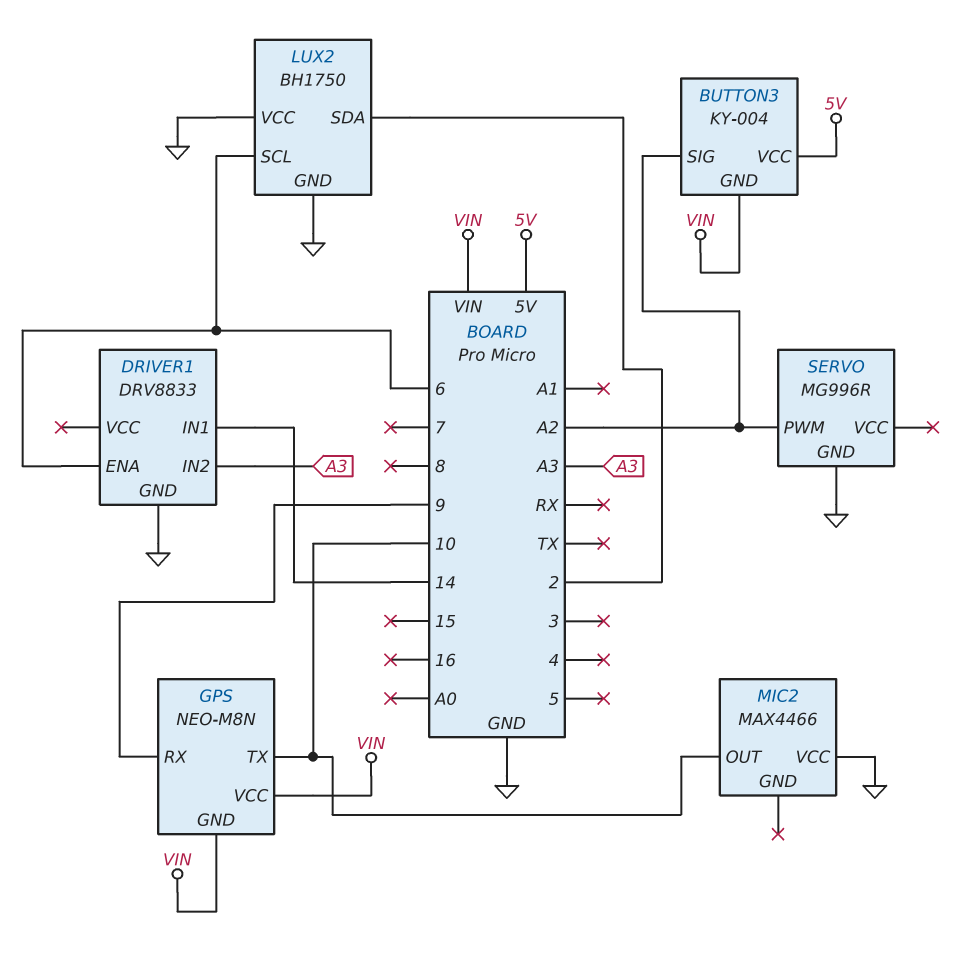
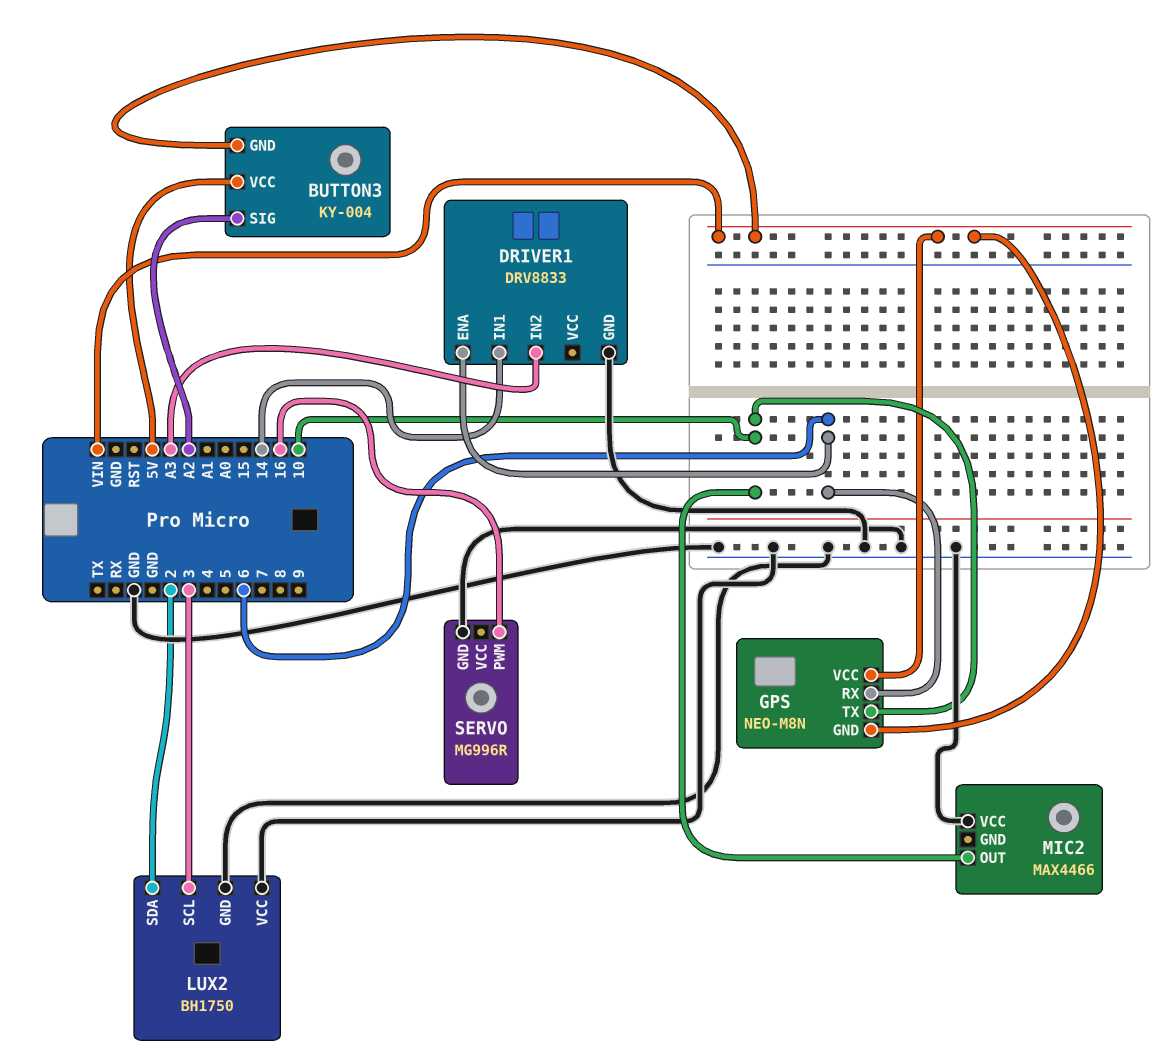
GPS pin RX: 9 -> 6
LUX2 pin SCL: 6 -> 3
SERVO pin PWM: A2 -> 16

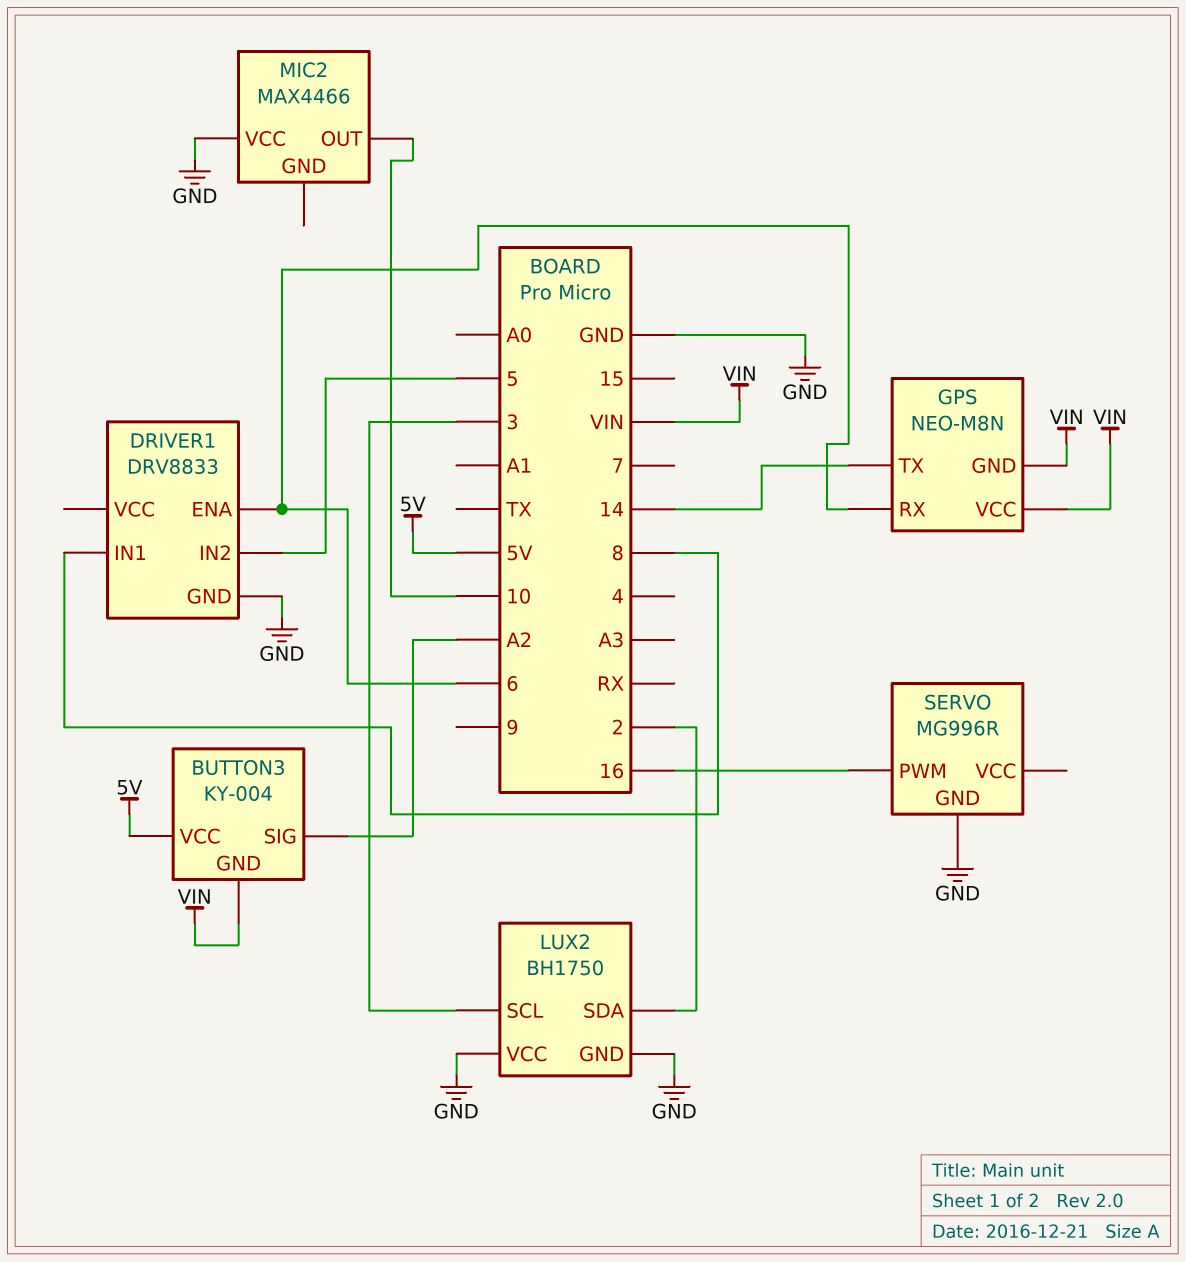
DRIVER1 pin IN1: 14 -> 8
DRIVER1 pin IN2: A3 -> 5
GPS pin TX: 10 -> 14

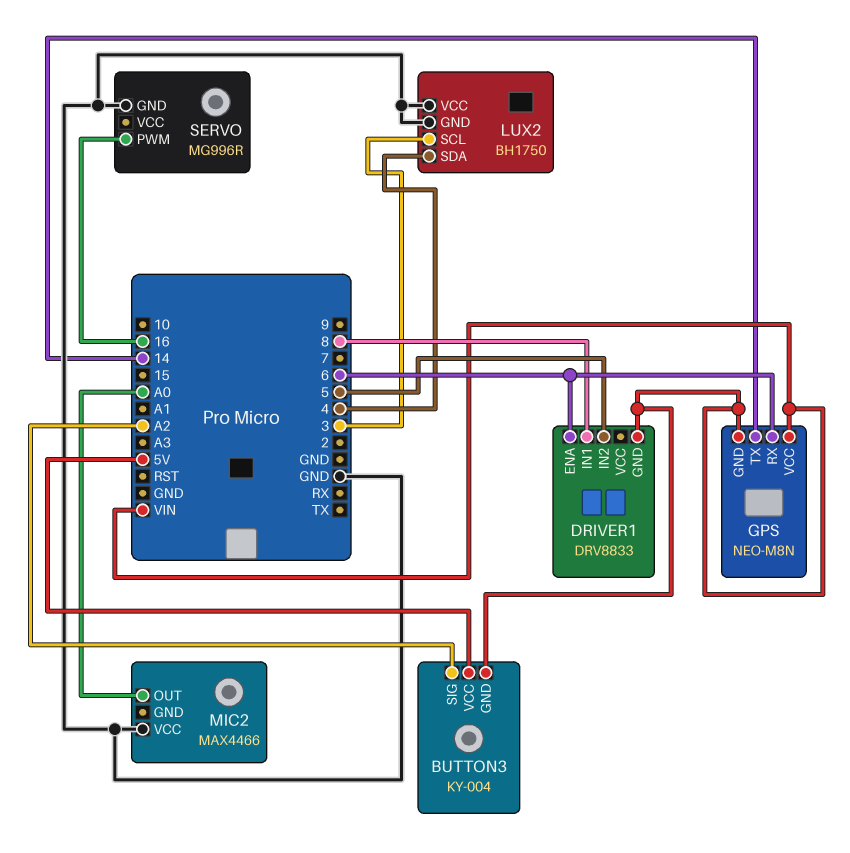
DRIVER1 pin GND: GND -> VIN
LUX2 pin SDA: 2 -> 4
MIC2 pin OUT: 10 -> A0

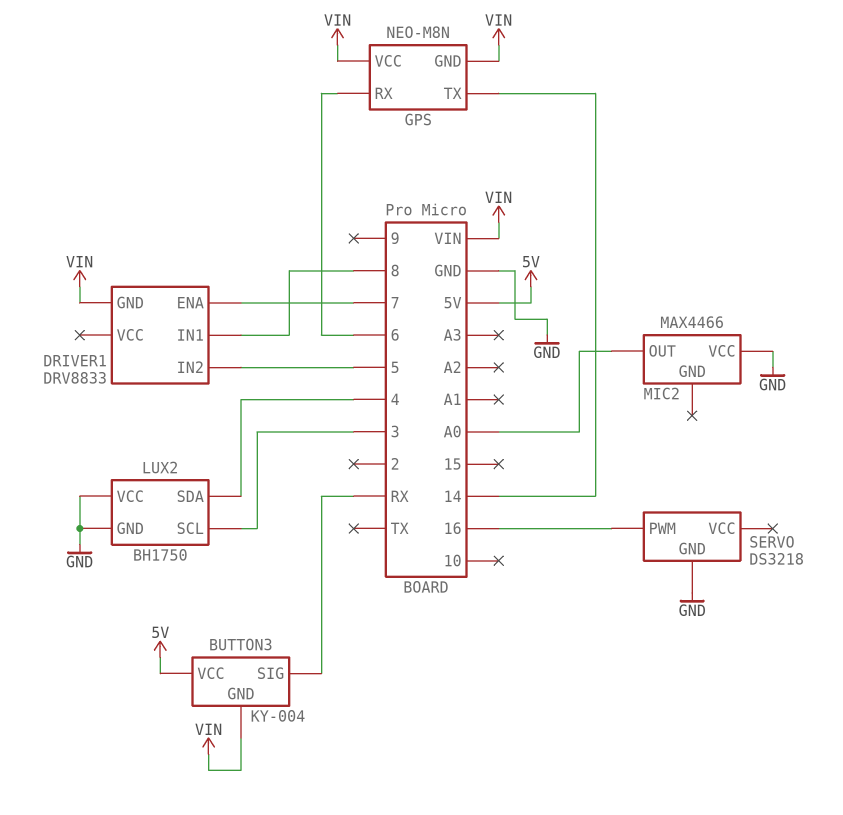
BUTTON3 pin SIG: A2 -> RX
DRIVER1 pin ENA: 6 -> 7
SERVO: MG996R -> DS3218

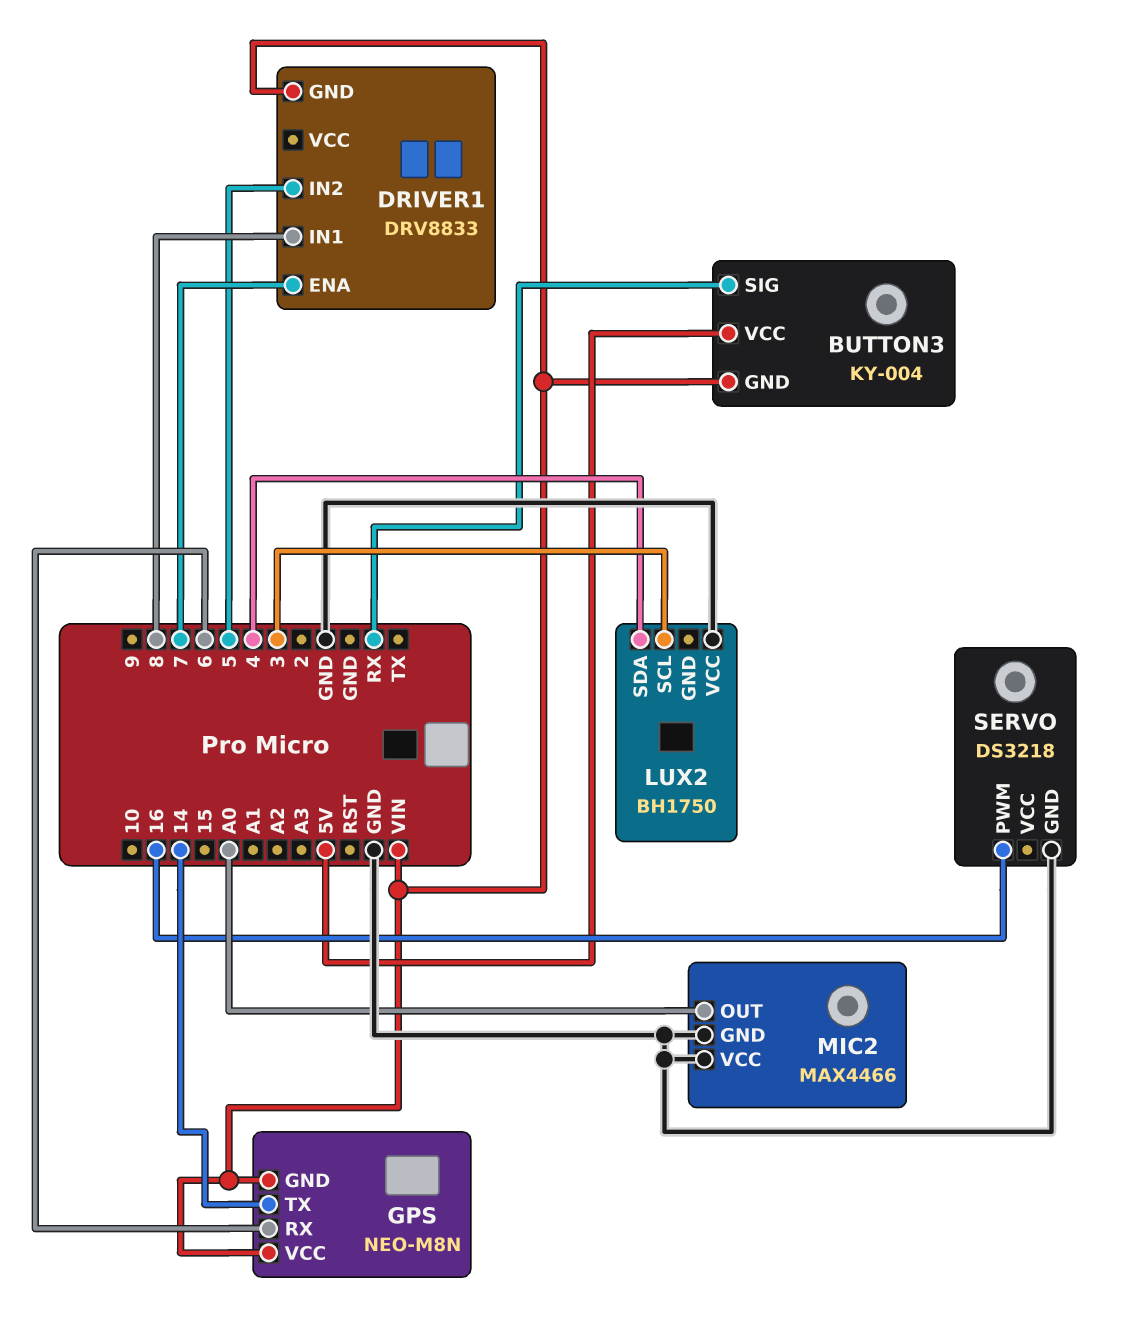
LUX2 pin GND: GND -> none
MIC2 pin GND: none -> GND

